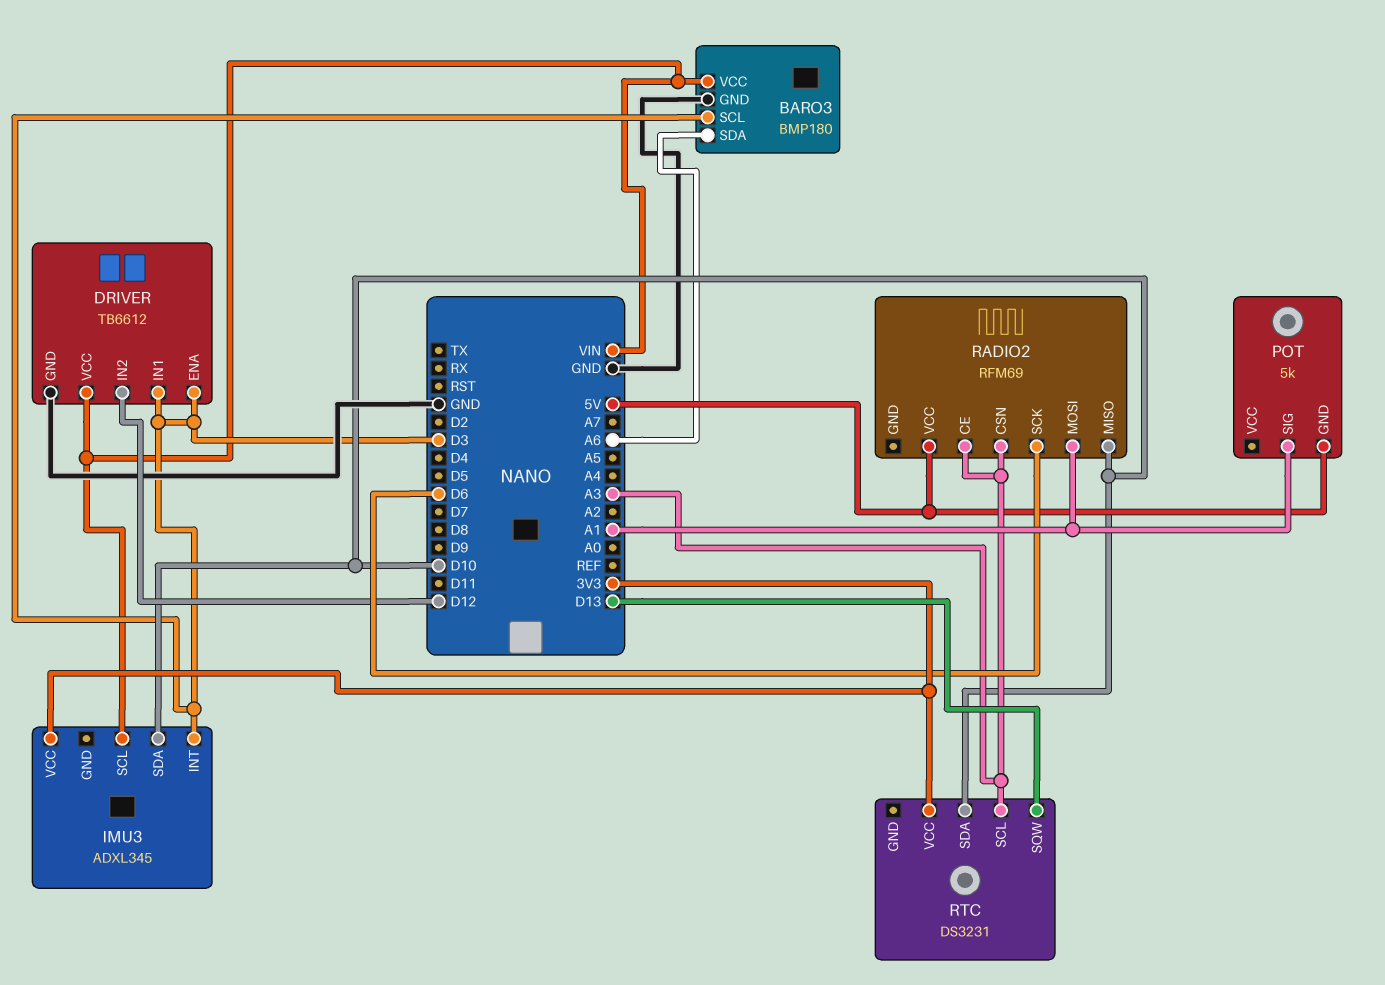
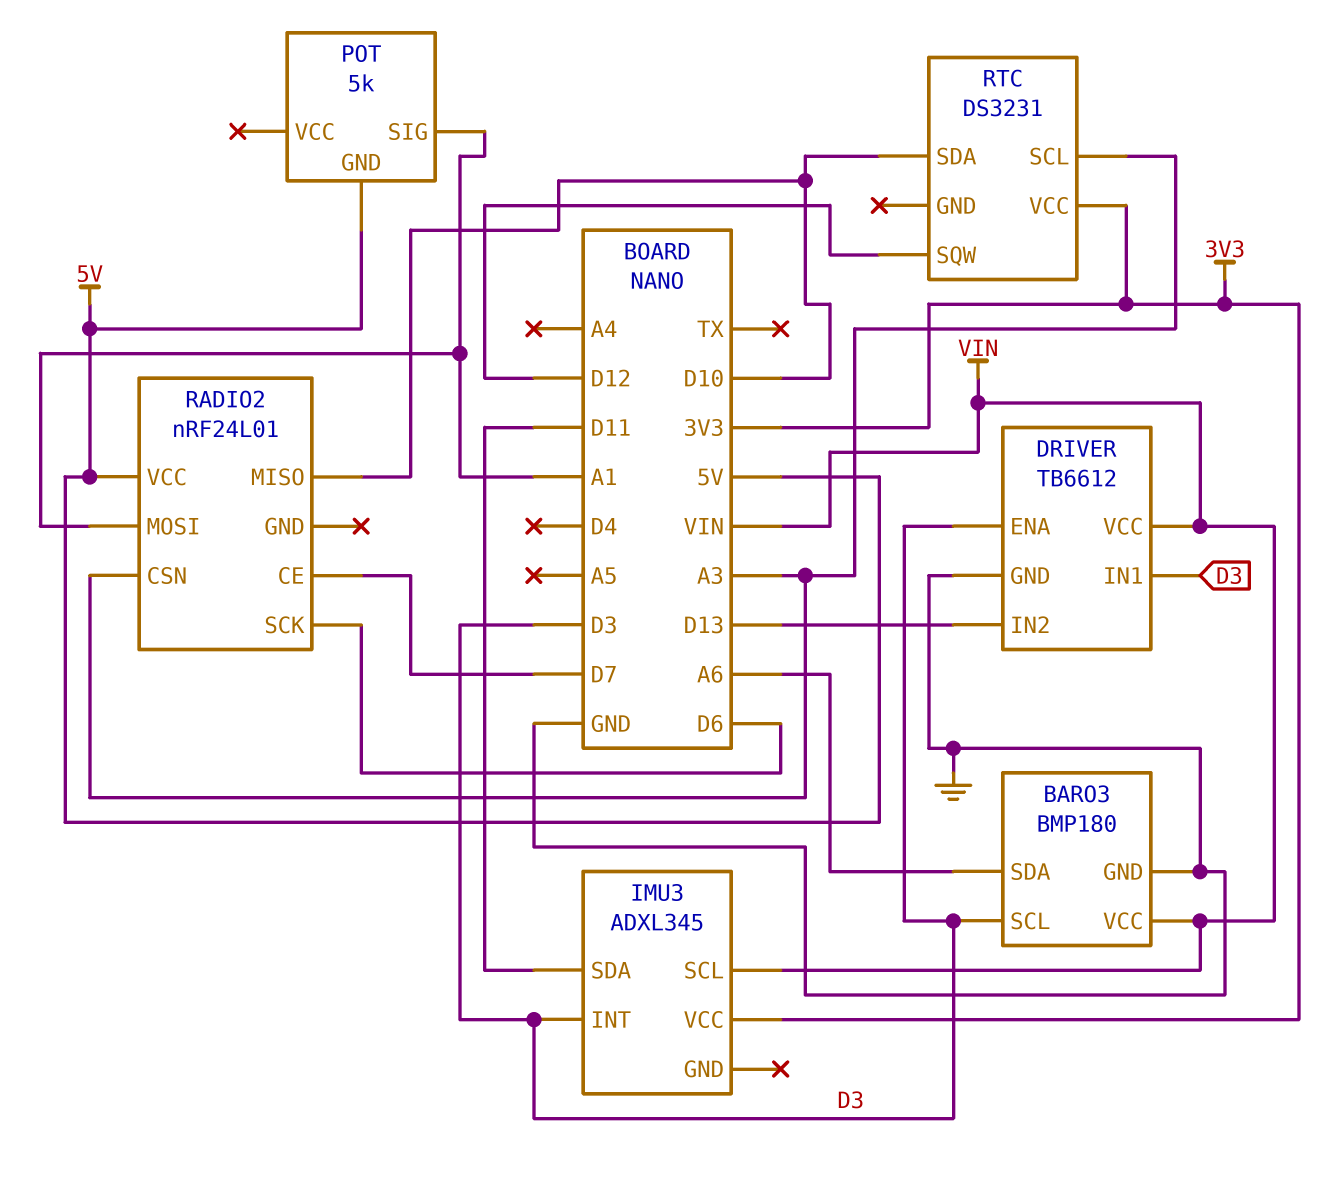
DRIVER pin IN2: D12 -> D13
IMU3 pin SDA: D10 -> D11
RADIO2: RFM69 -> nRF24L01
RADIO2 pin CE: A3 -> D7
RTC pin SQW: D13 -> D12

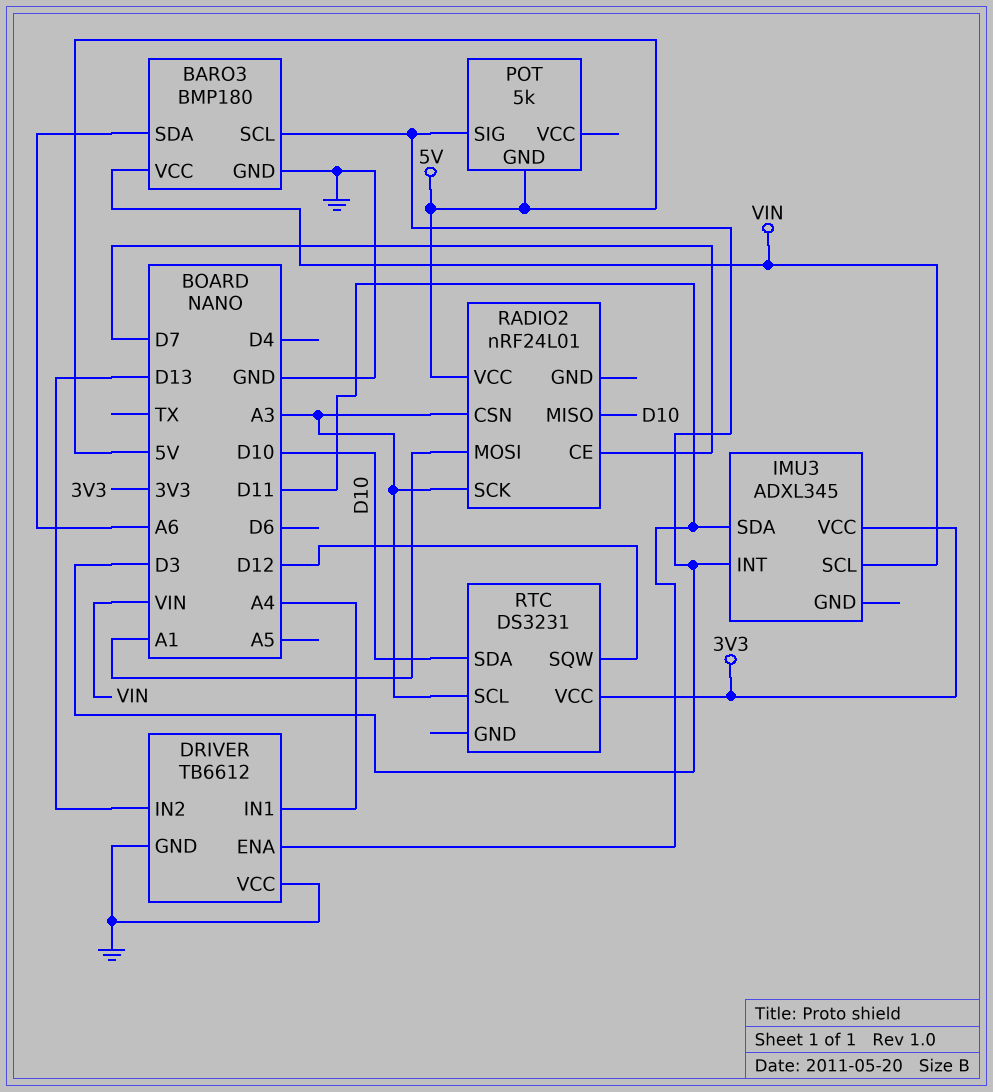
DRIVER pin ENA: D3 -> D11
DRIVER pin IN1: D3 -> A4
DRIVER pin VCC: VIN -> GND
POT pin SIG: A1 -> D3
RADIO2 pin SCK: D6 -> A3

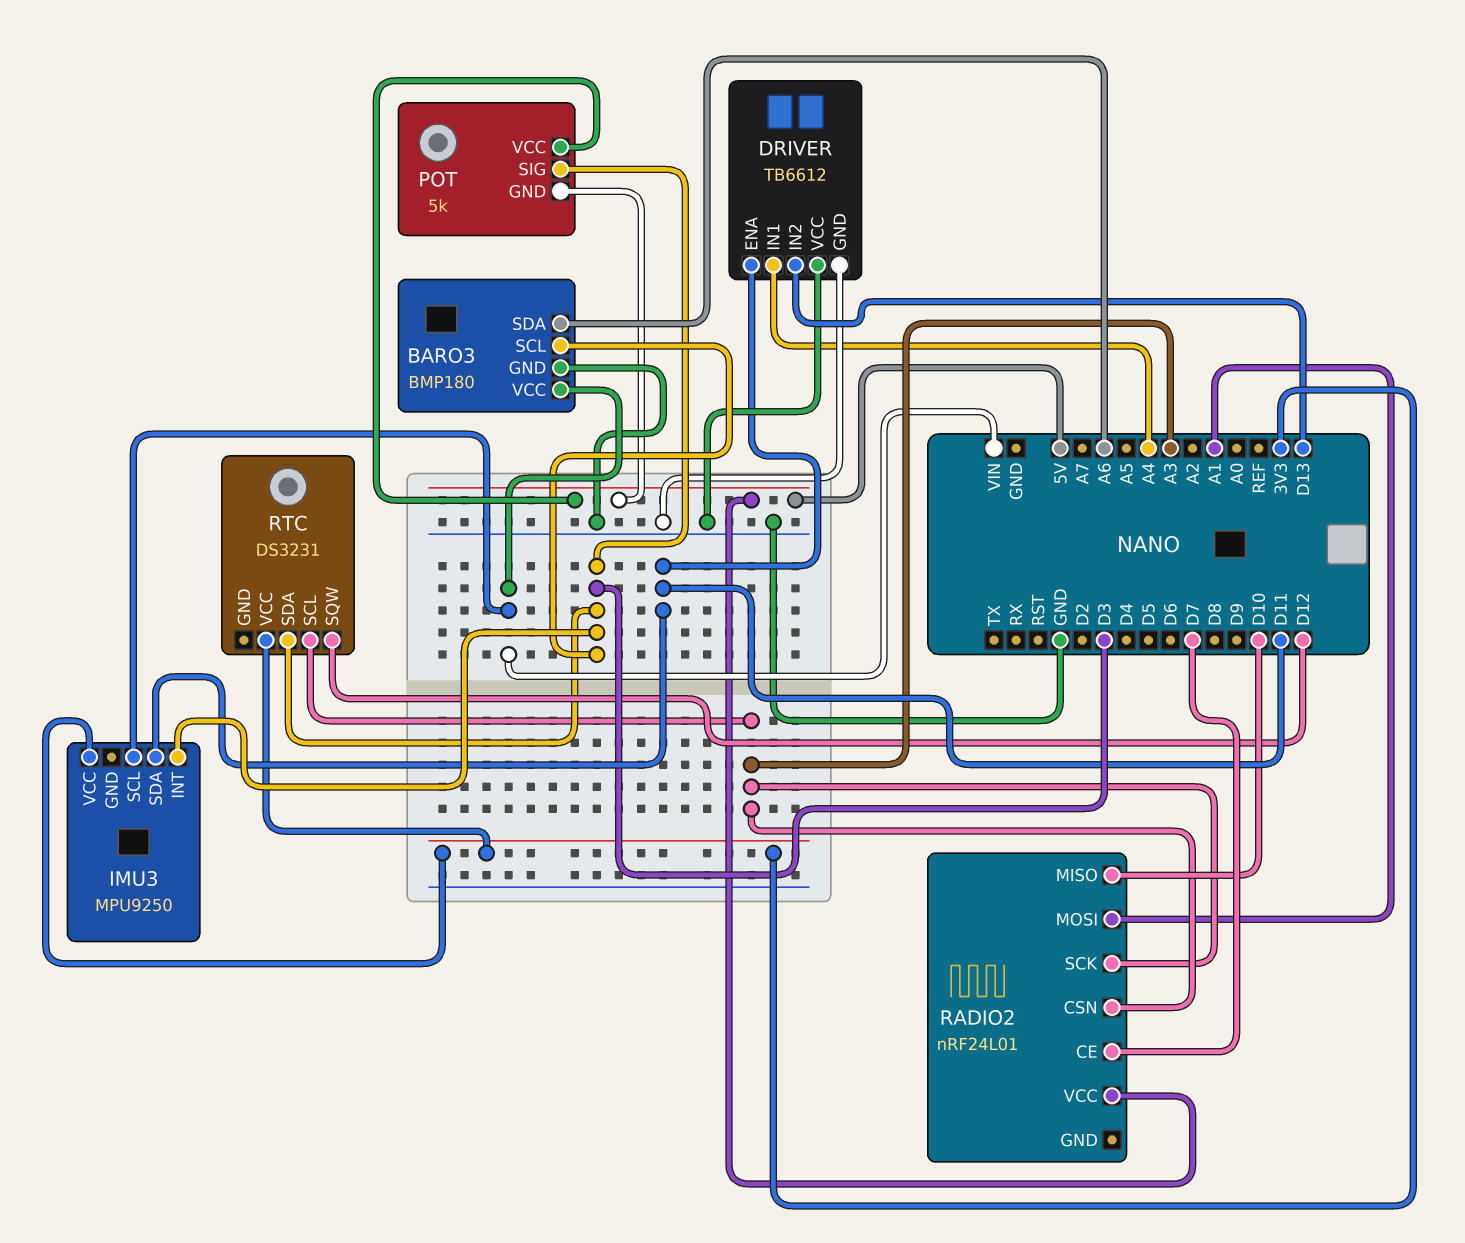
IMU3: ADXL345 -> MPU9250
POT pin VCC: none -> 5V
RTC pin SDA: D10 -> D3

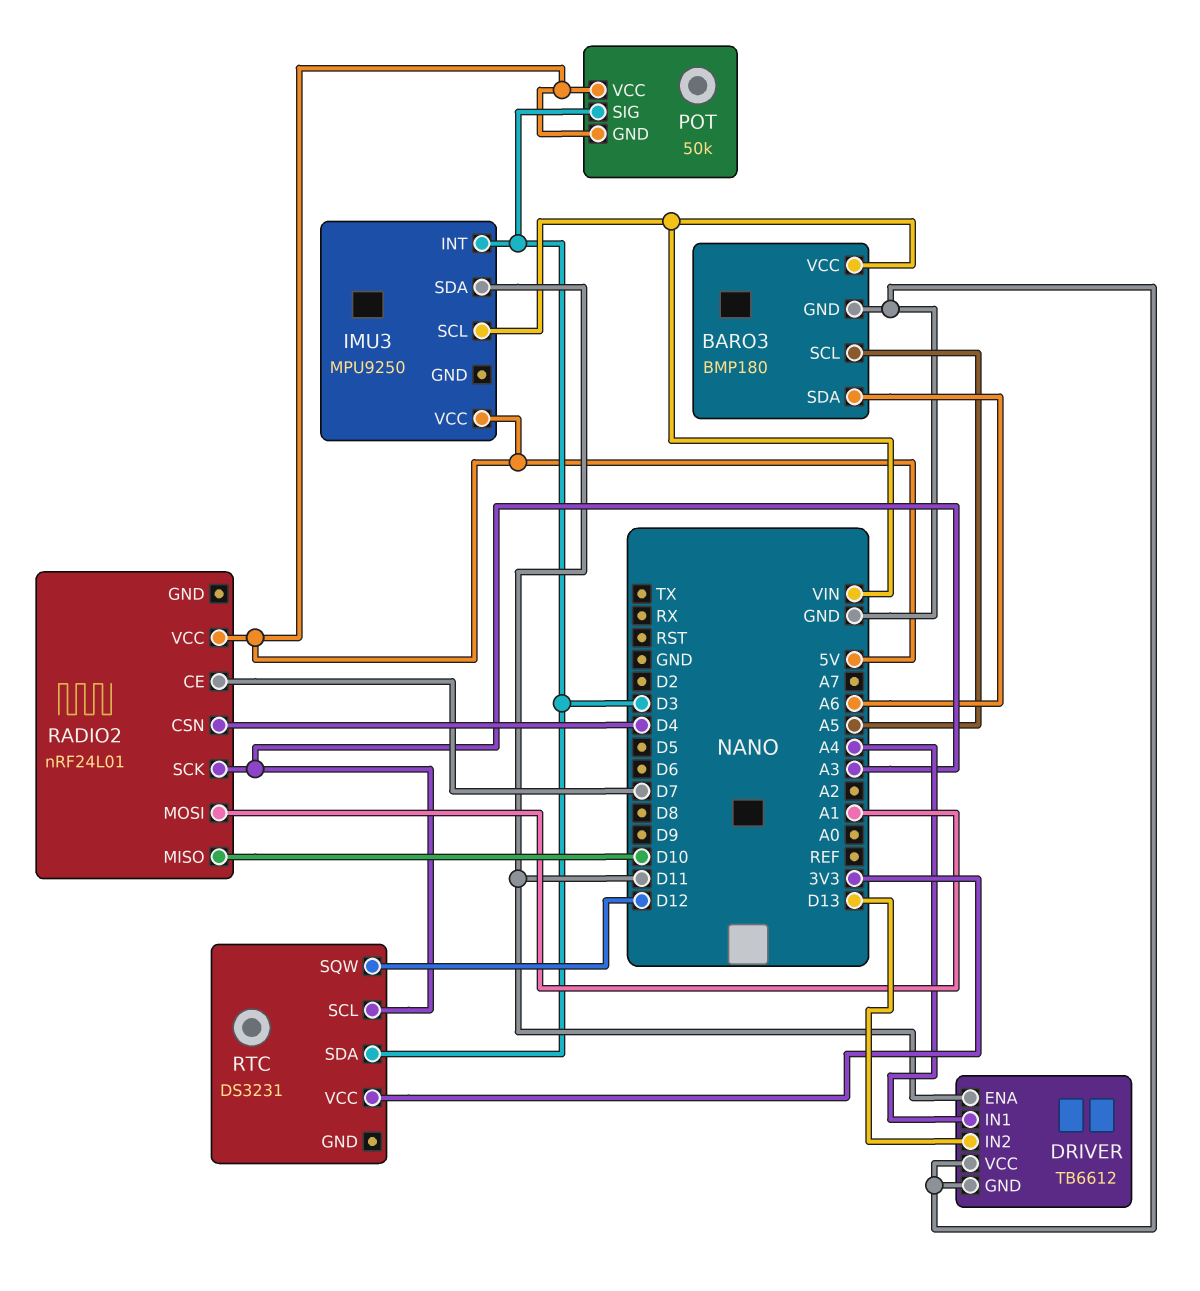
BARO3 pin SCL: D3 -> A5
IMU3 pin VCC: 3V3 -> 5V
POT: 5k -> 50k
RADIO2 pin CSN: A3 -> D4

